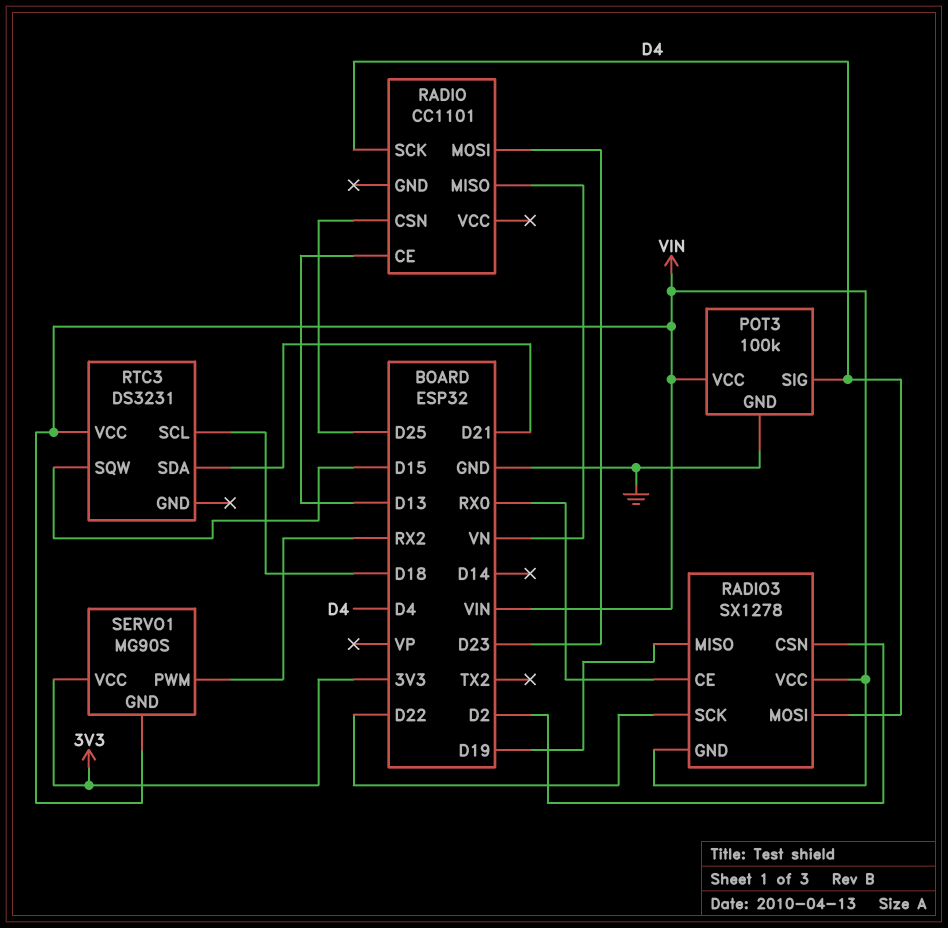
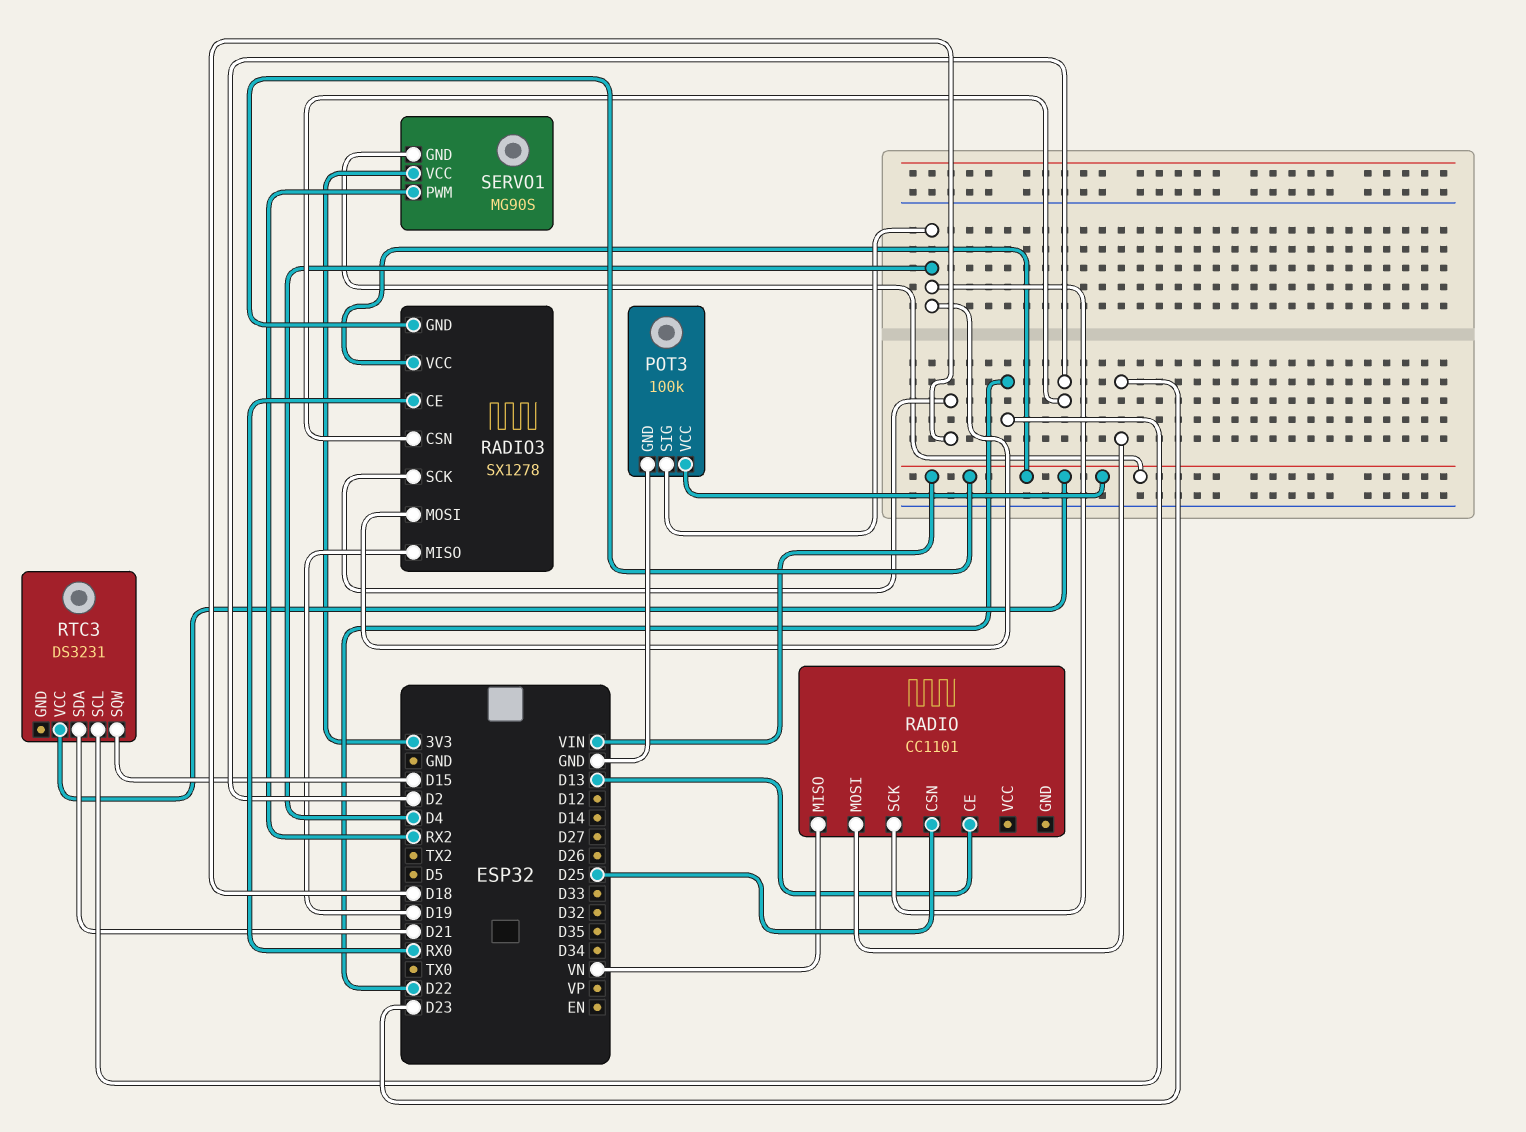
RADIO3 pin SCK: D22 -> D18
RTC3 pin SCL: D18 -> D22

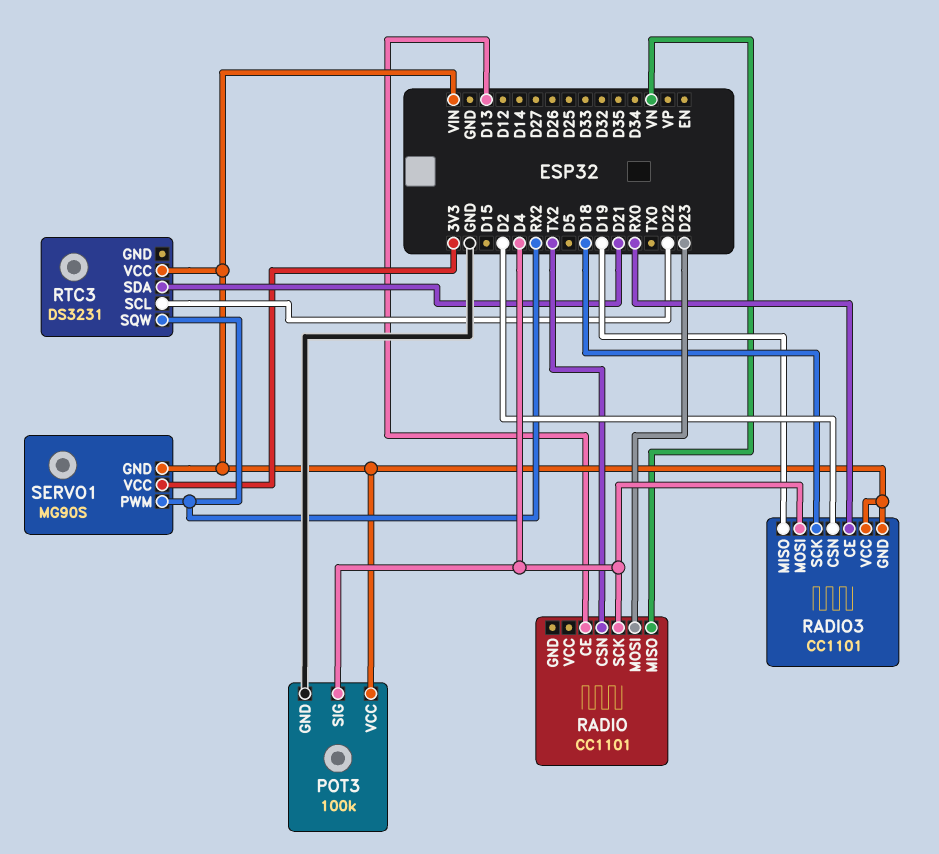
RADIO pin CSN: D25 -> TX2
RADIO3: SX1278 -> CC1101
RTC3 pin SQW: D15 -> RX2

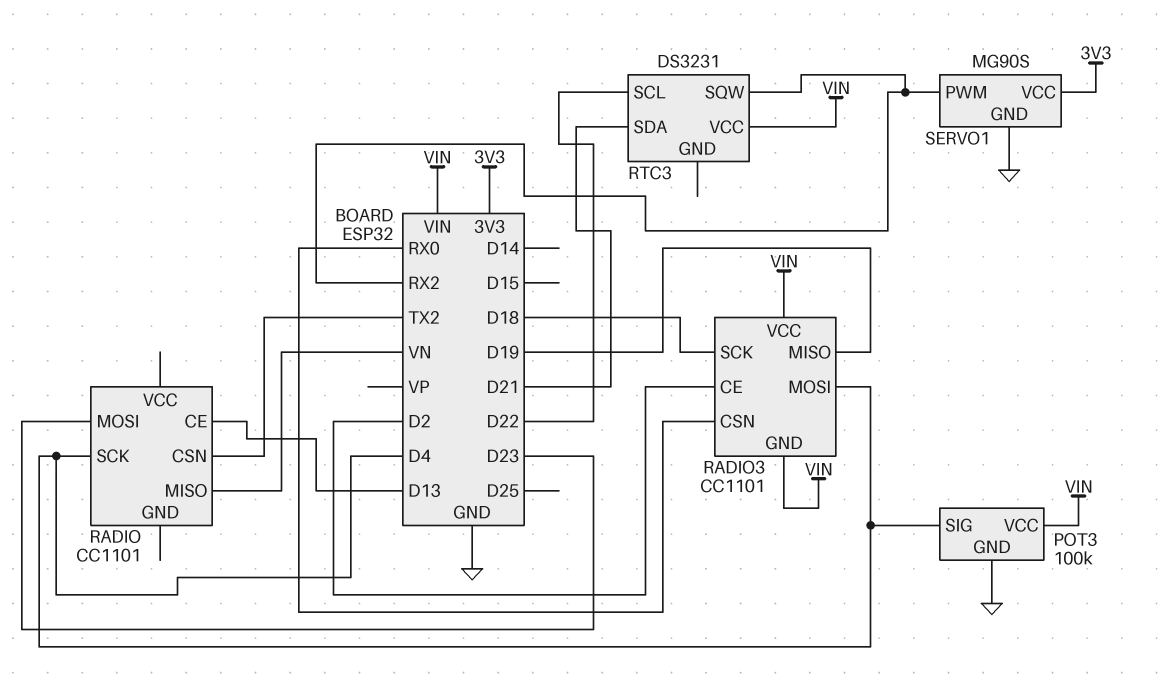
RADIO3 pin CE: RX0 -> D2
RADIO3 pin CSN: D2 -> RX0
SERVO1 pin GND: VIN -> GND

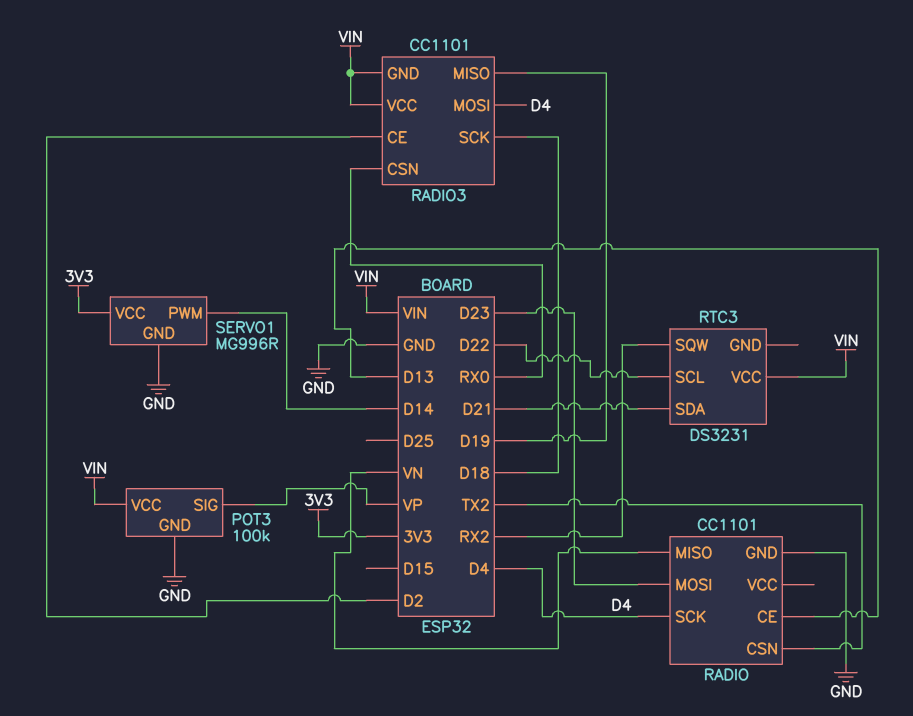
POT3 pin SIG: D4 -> VP
RADIO pin GND: none -> GND
SERVO1: MG90S -> MG996R
SERVO1 pin PWM: RX2 -> D14

